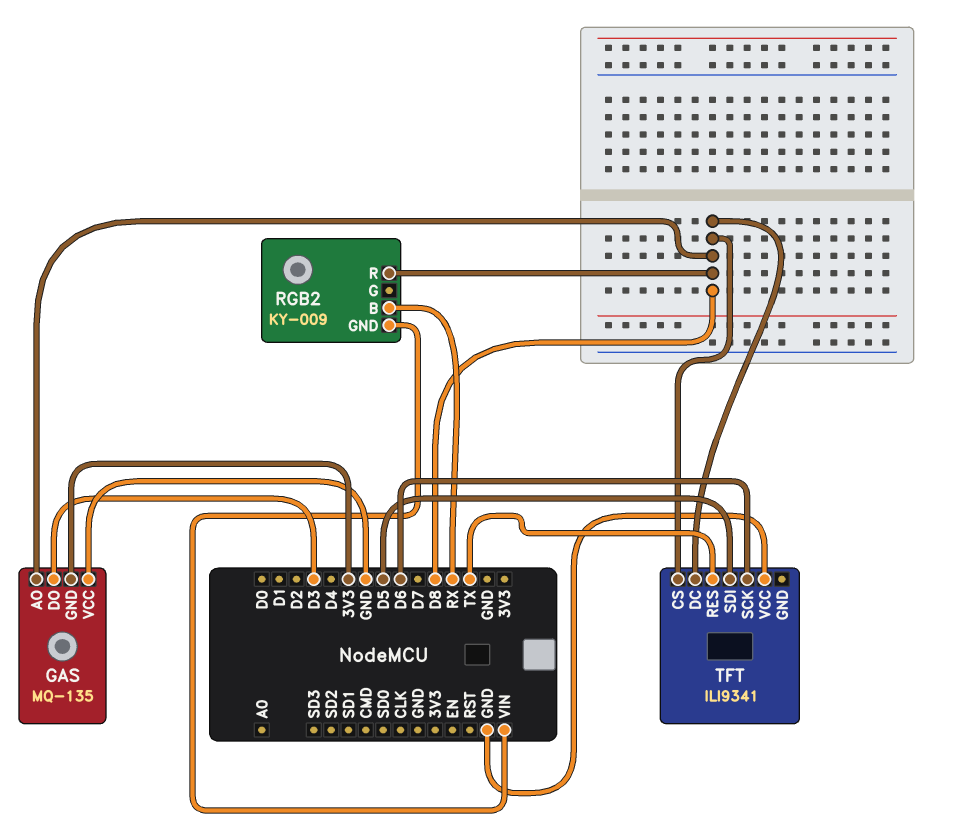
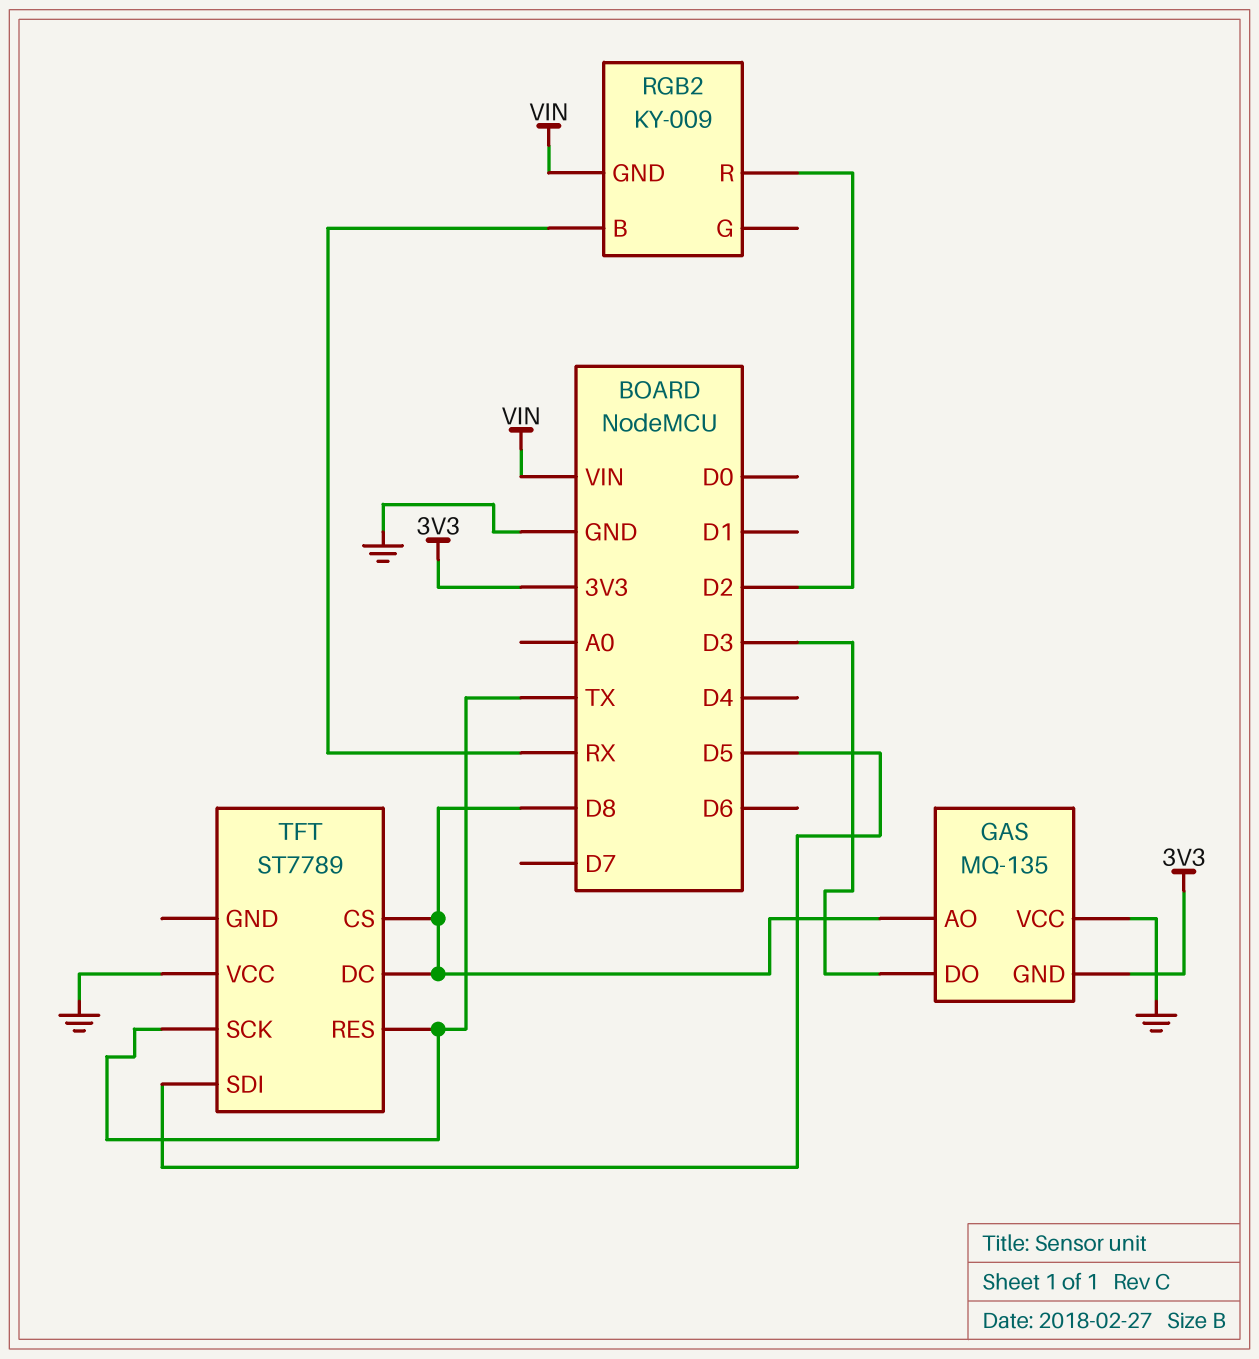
RGB2 pin R: D8 -> D2
TFT: ILI9341 -> ST7789
TFT pin SCK: D6 -> TX

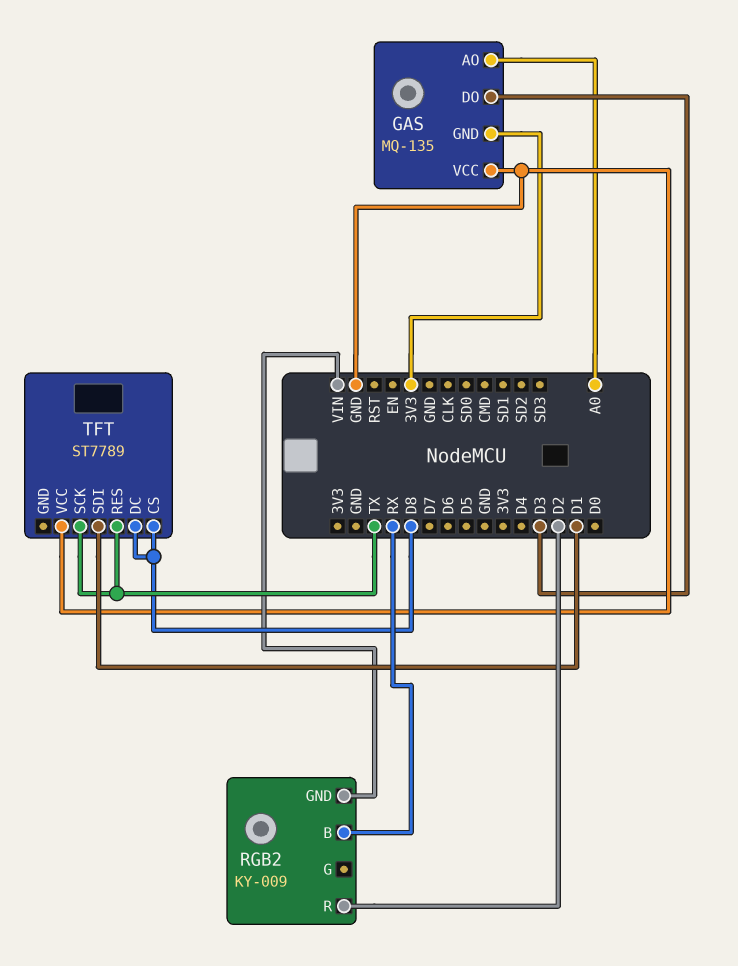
GAS pin AO: D8 -> A0
TFT pin SDI: D5 -> D1

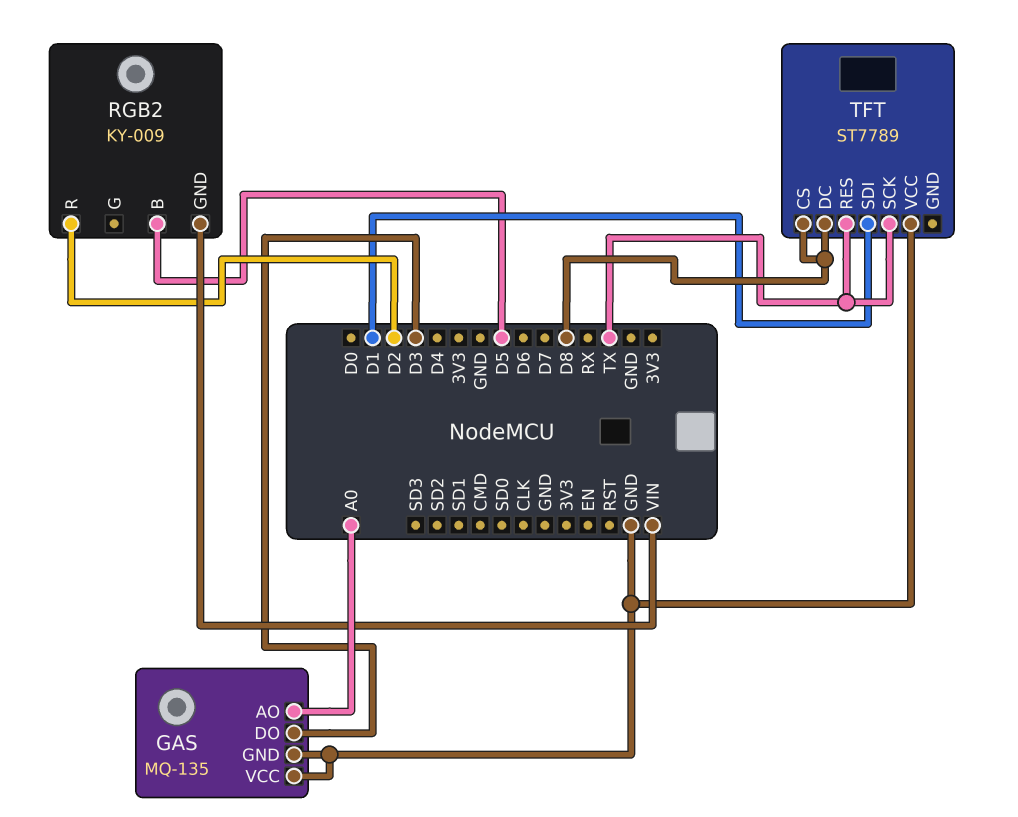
GAS pin GND: 3V3 -> GND
RGB2 pin B: RX -> D5

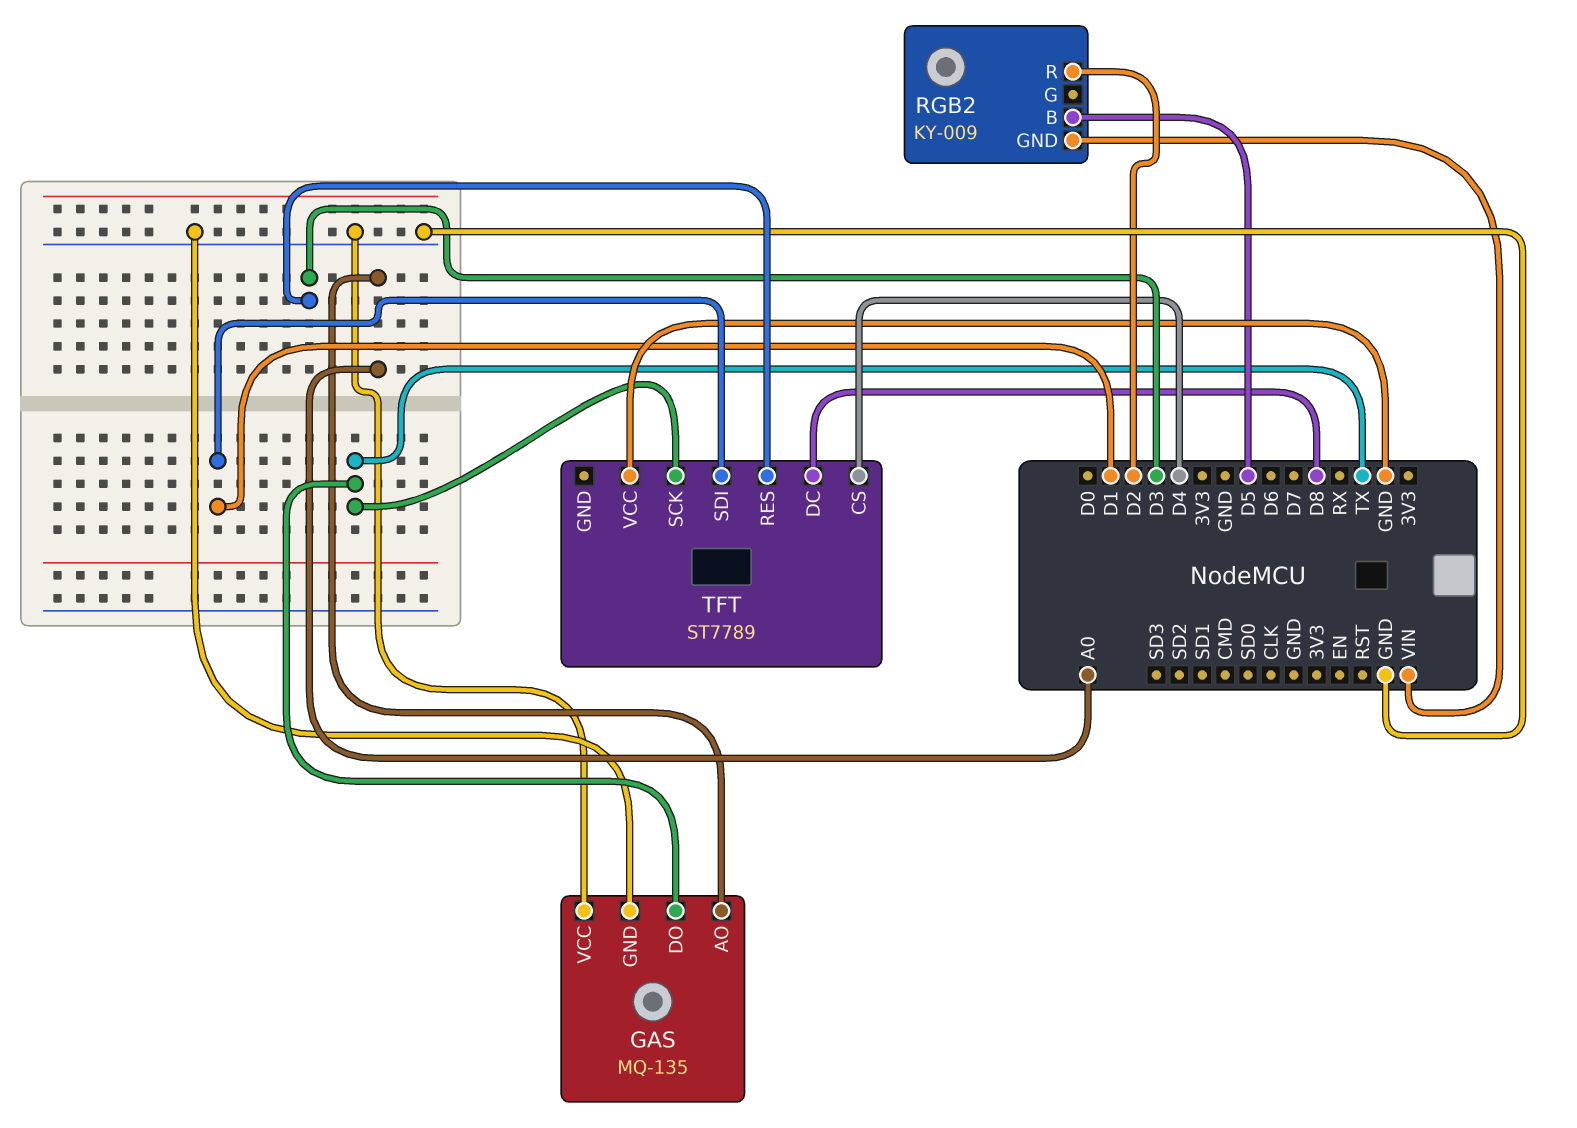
GAS pin DO: D3 -> TX
TFT pin CS: D8 -> D4
TFT pin RES: TX -> D3

